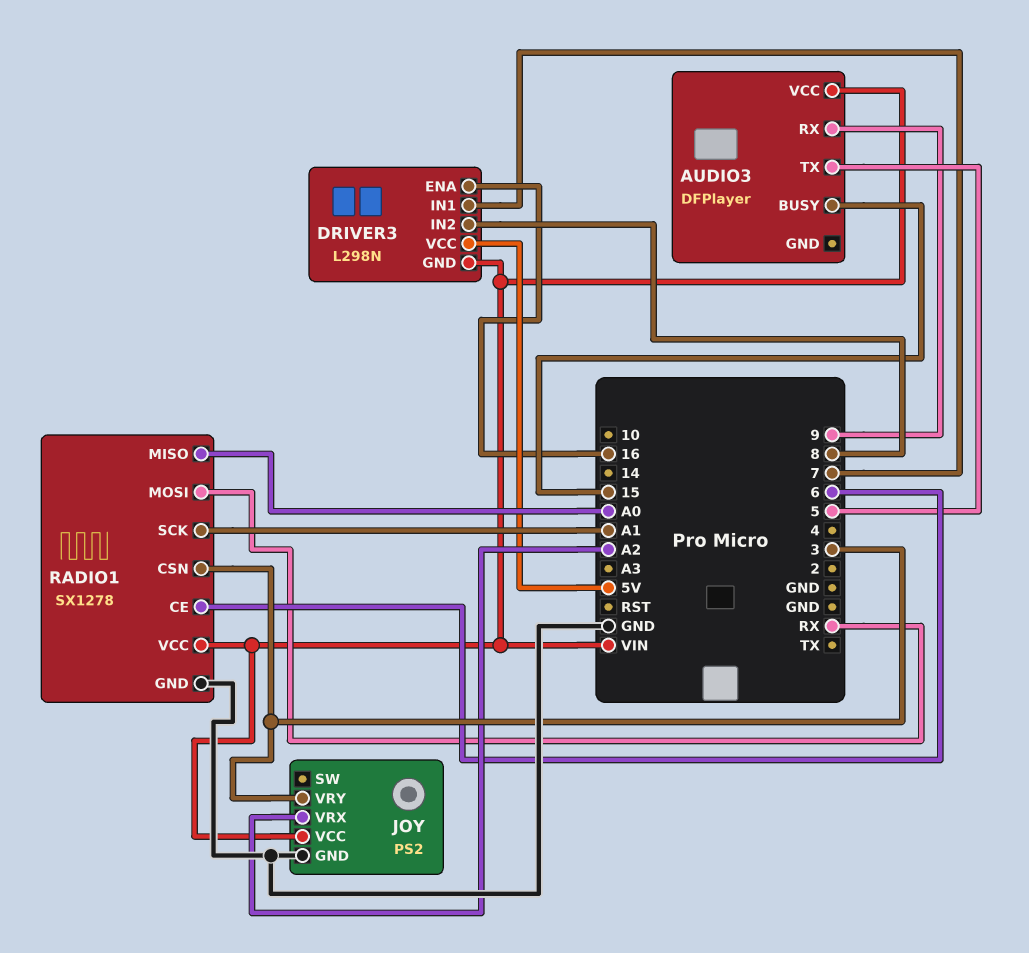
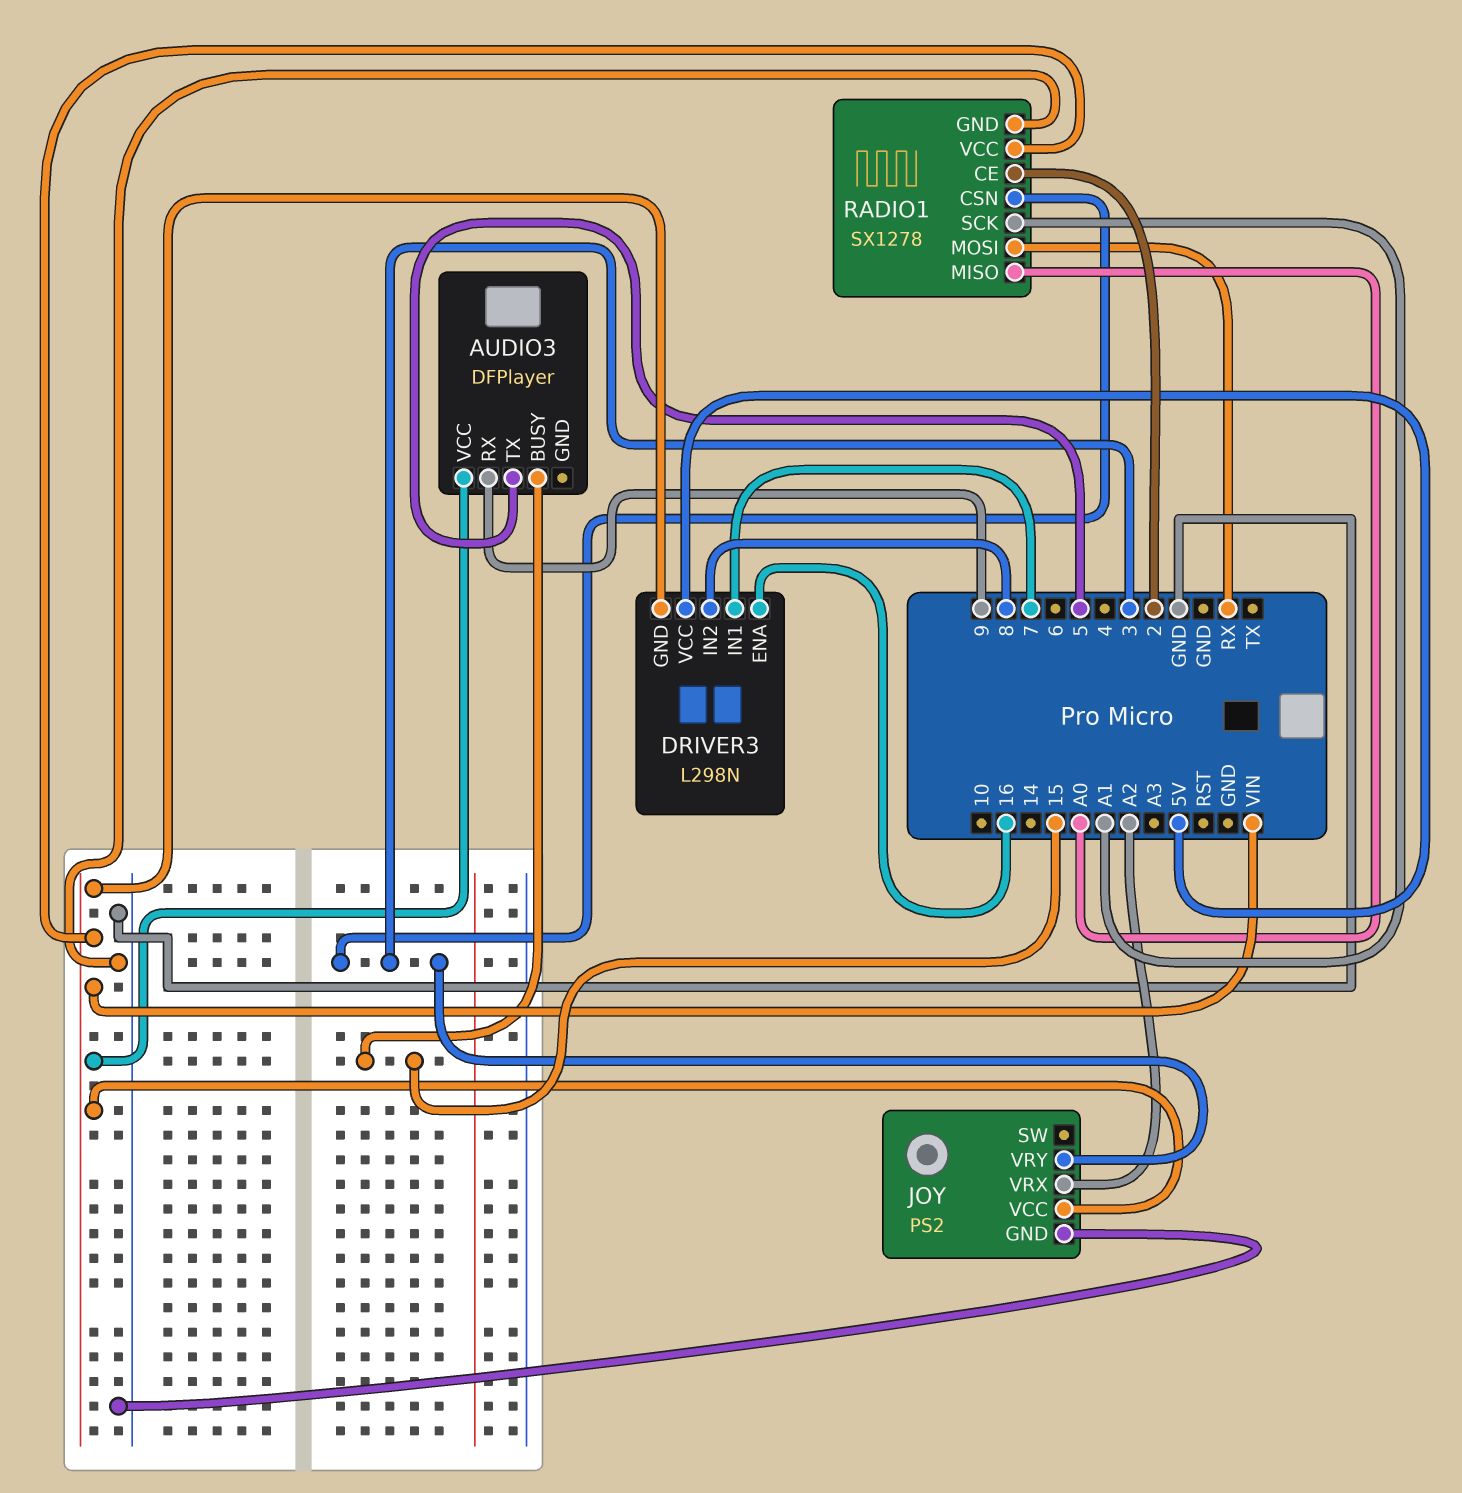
RADIO1 pin CE: 6 -> 2

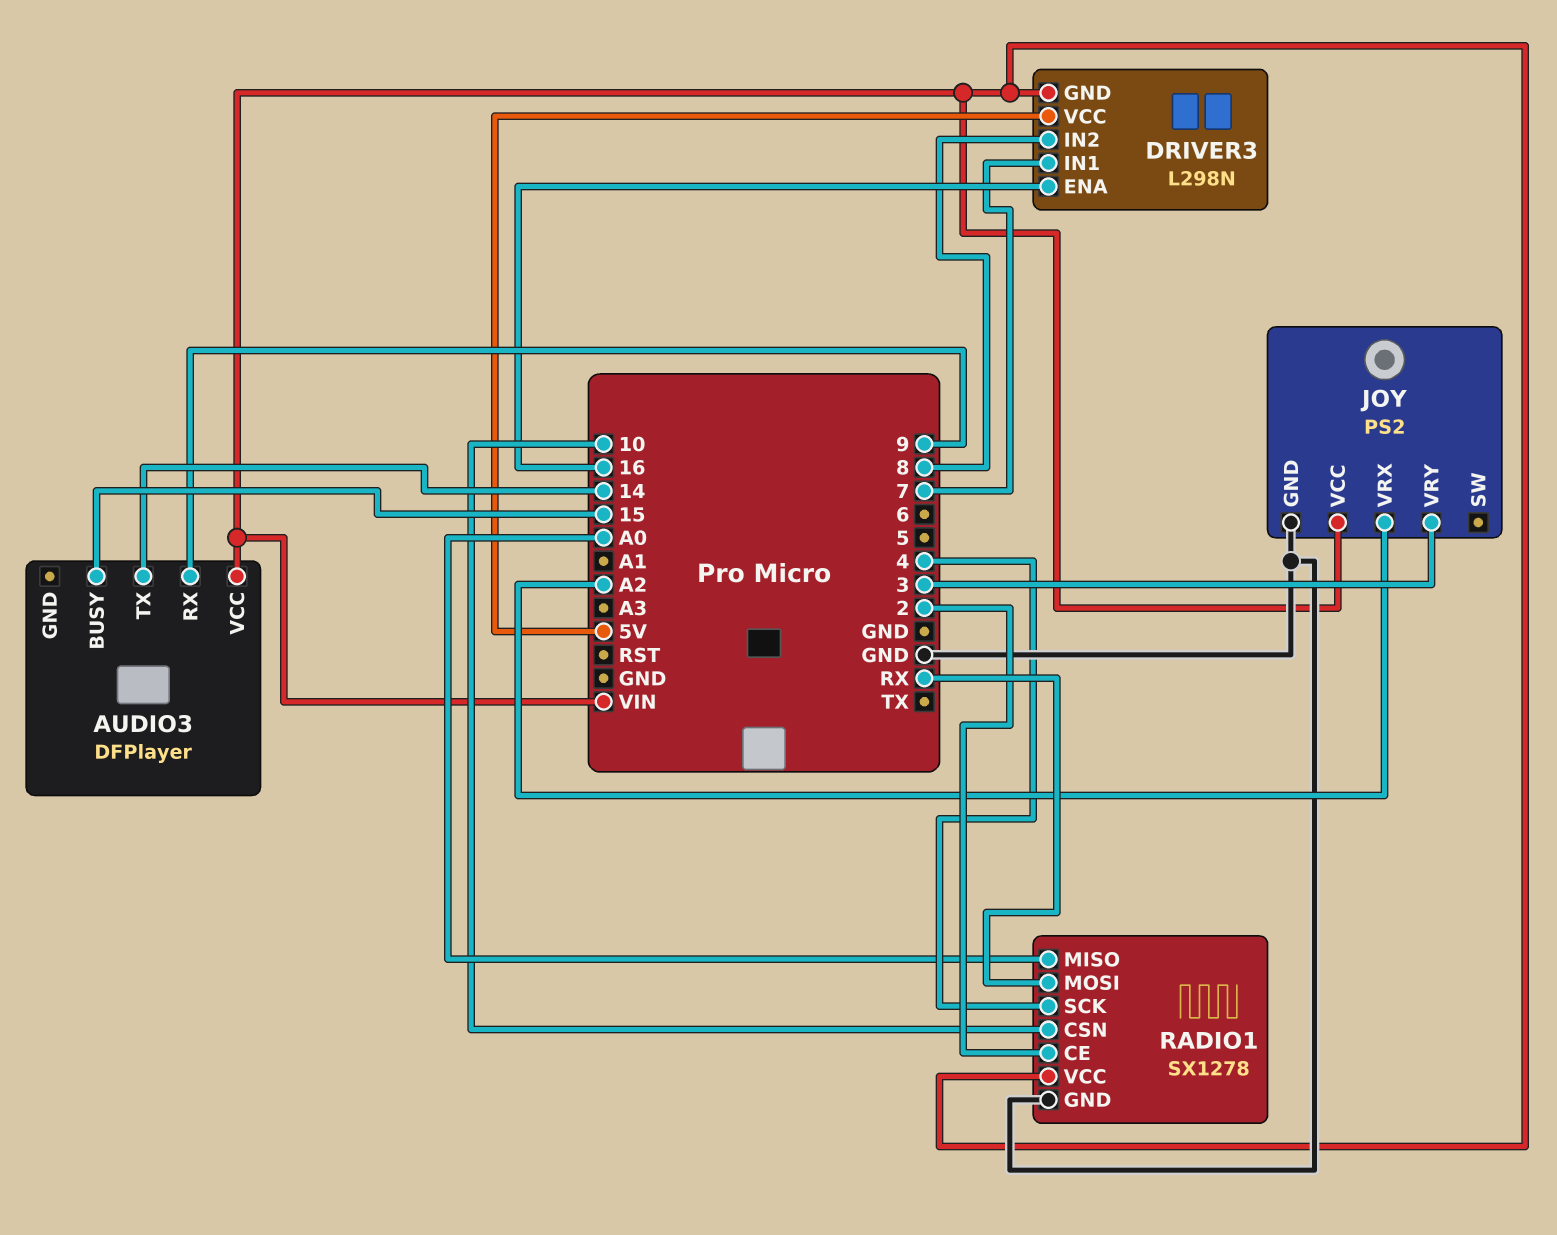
AUDIO3 pin TX: 5 -> 14
RADIO1 pin CSN: 3 -> 10
RADIO1 pin SCK: A1 -> 4

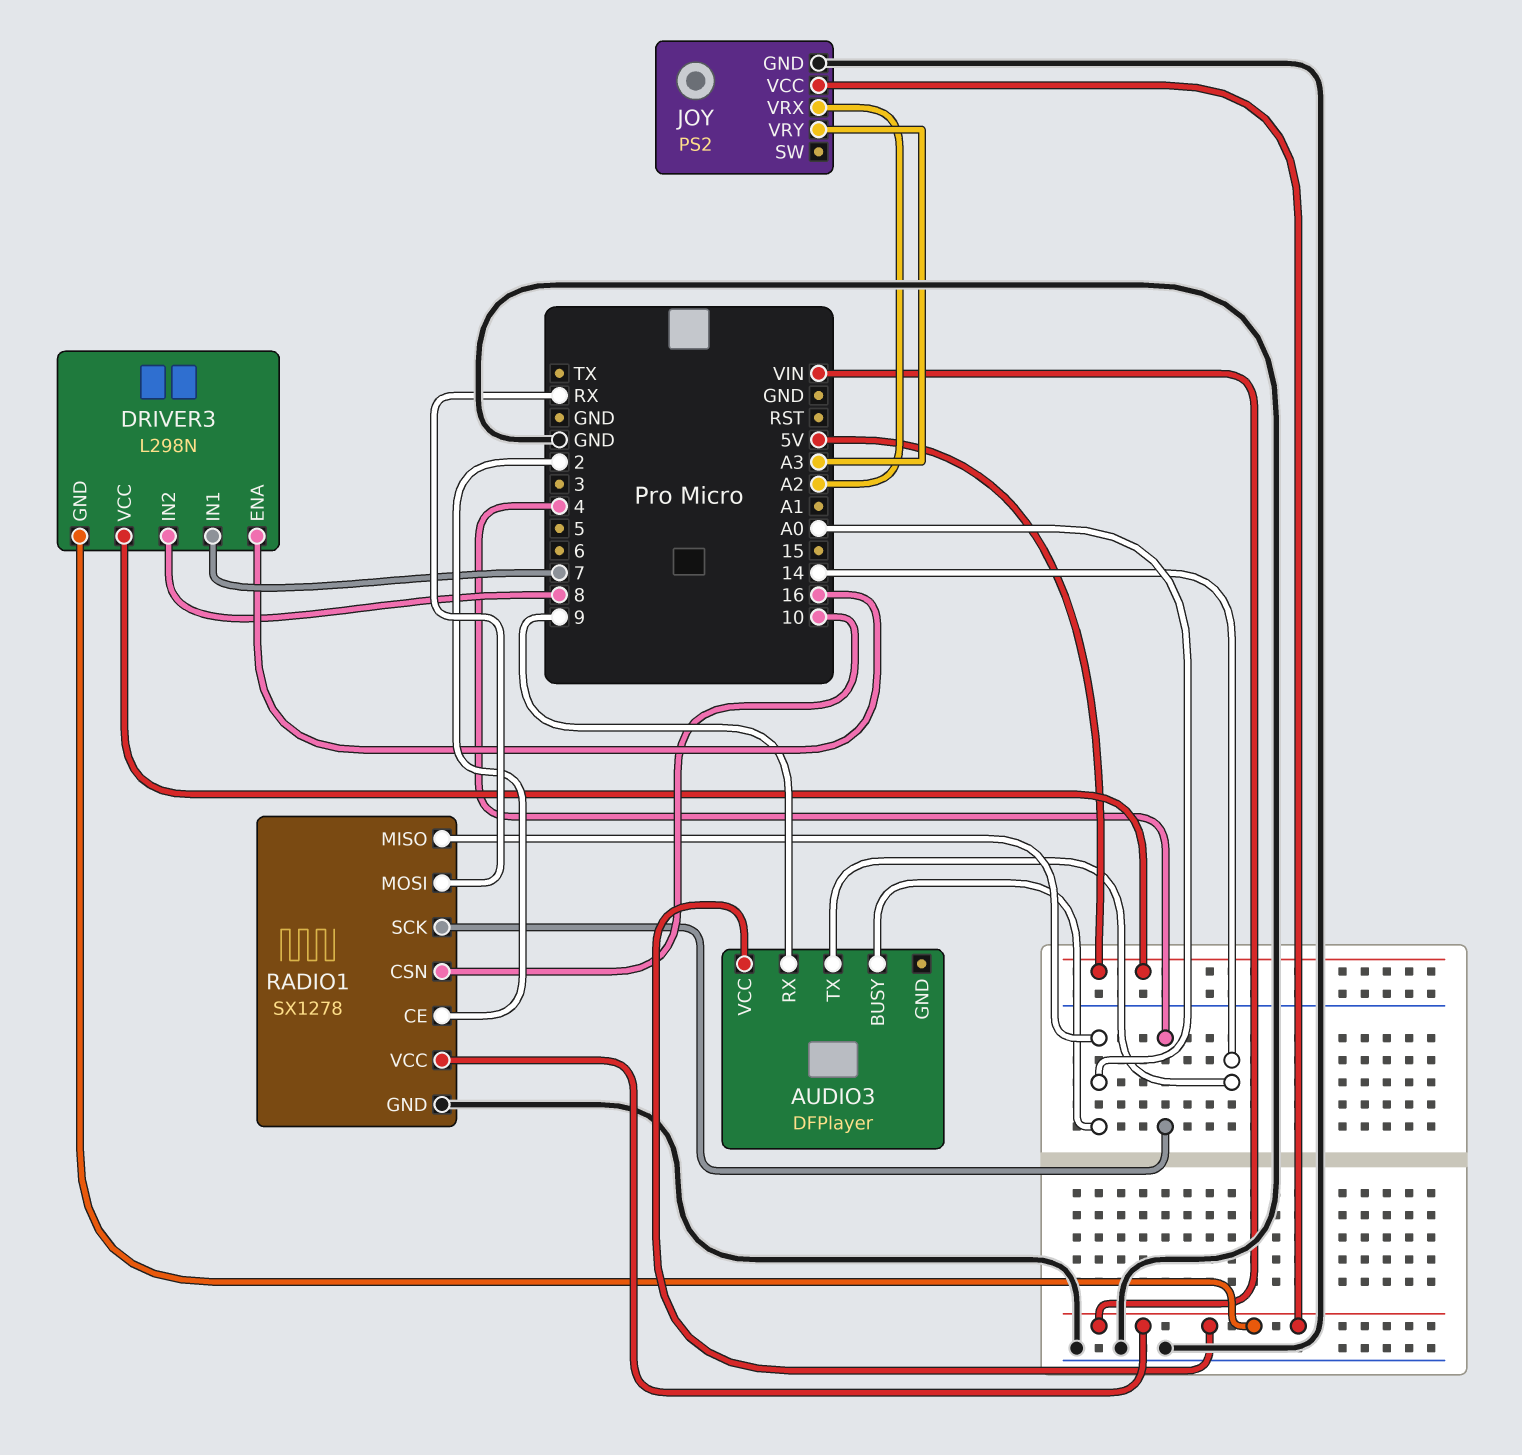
AUDIO3 pin BUSY: 15 -> A0
JOY pin VRY: 3 -> A3

